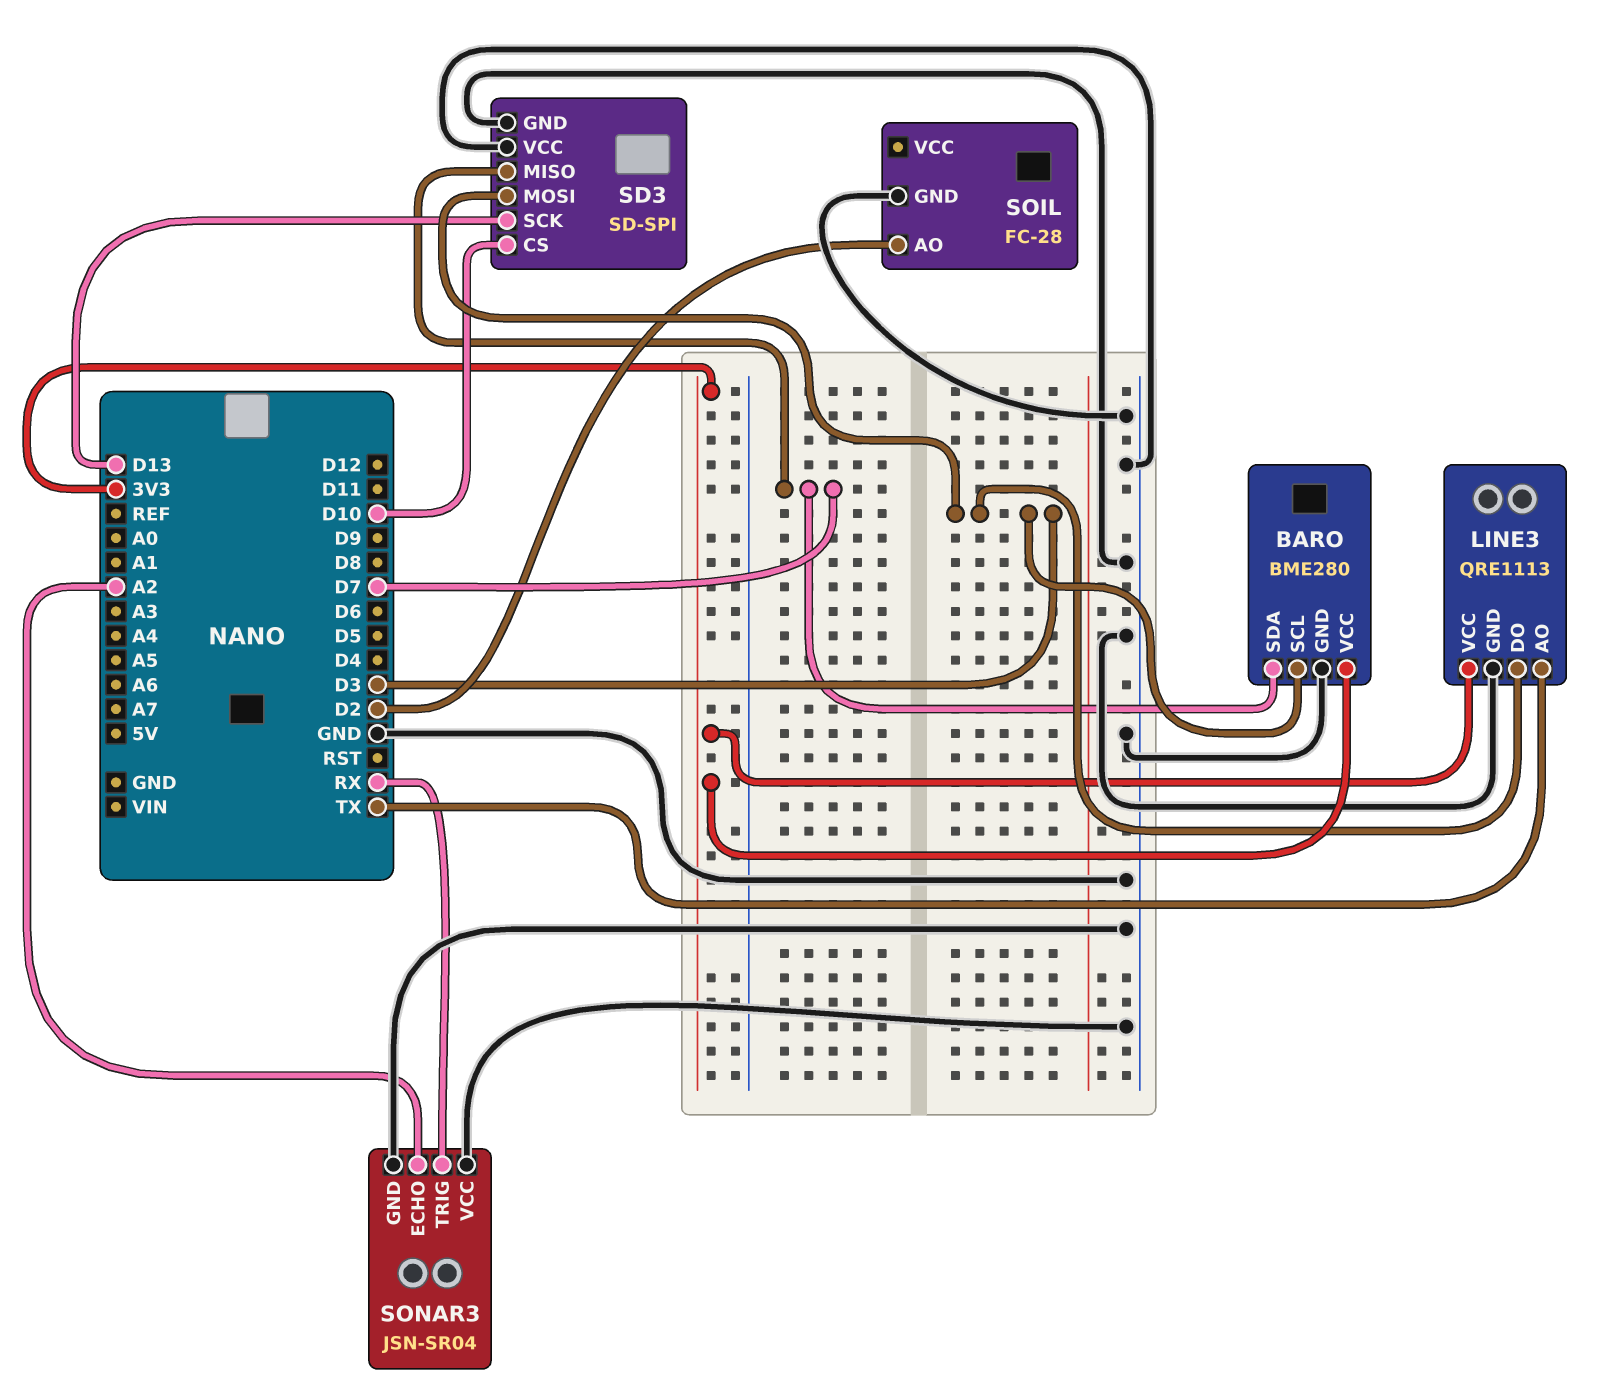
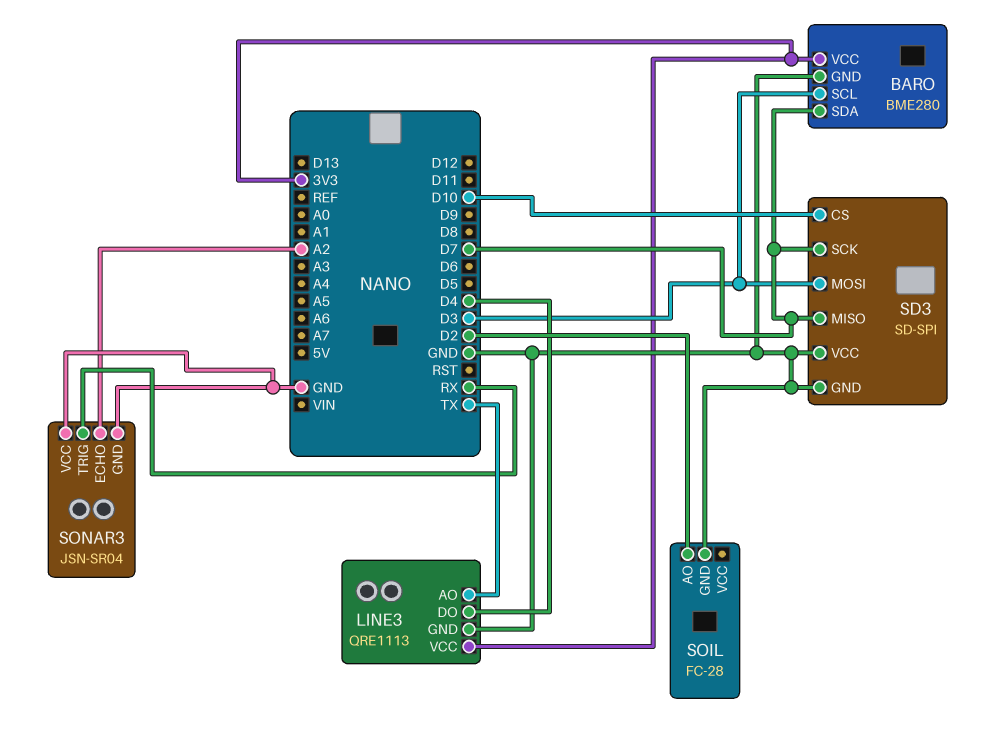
LINE3 pin DO: D3 -> D4
SD3 pin SCK: D13 -> D7

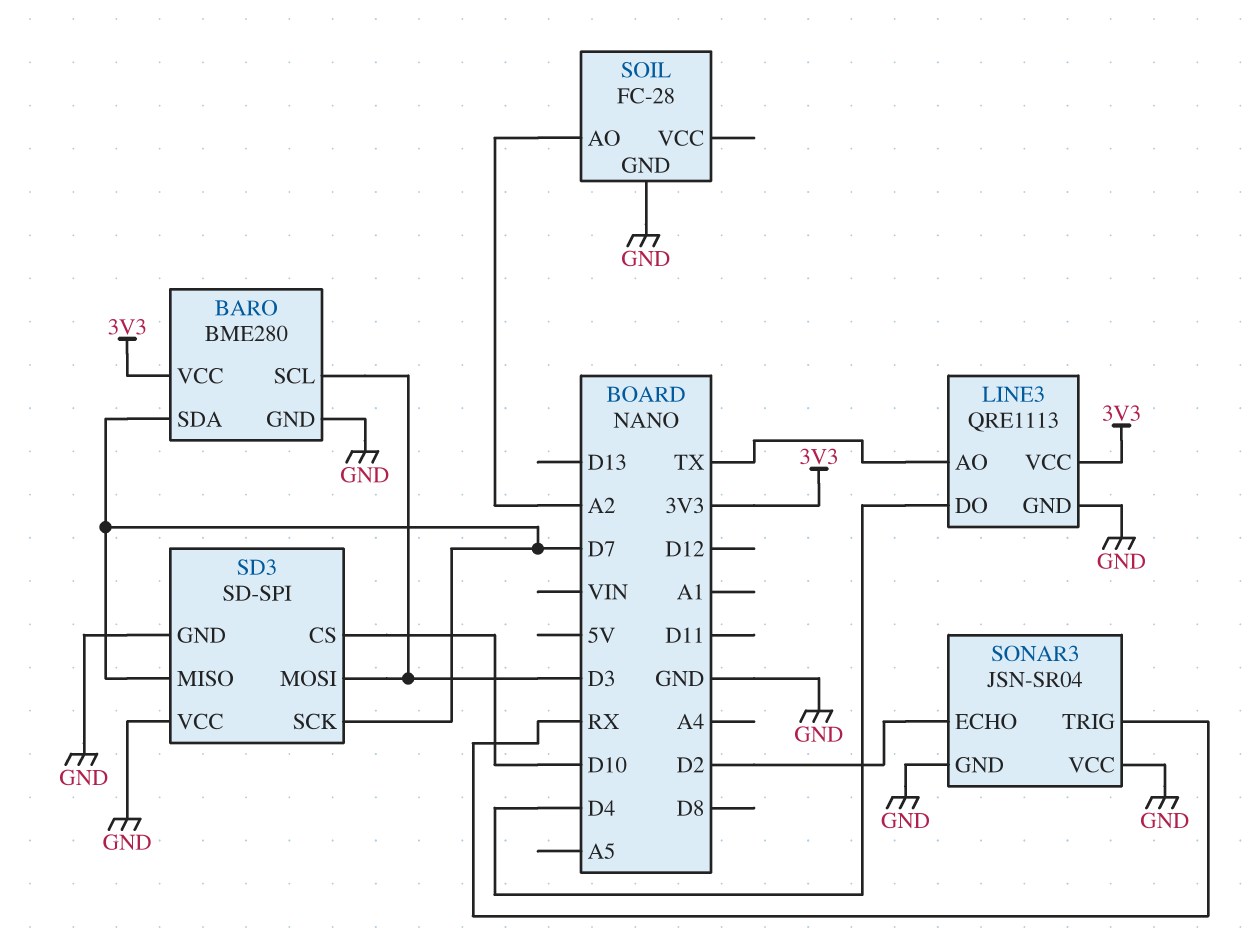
SOIL pin AO: D2 -> A2
SONAR3 pin ECHO: A2 -> D2

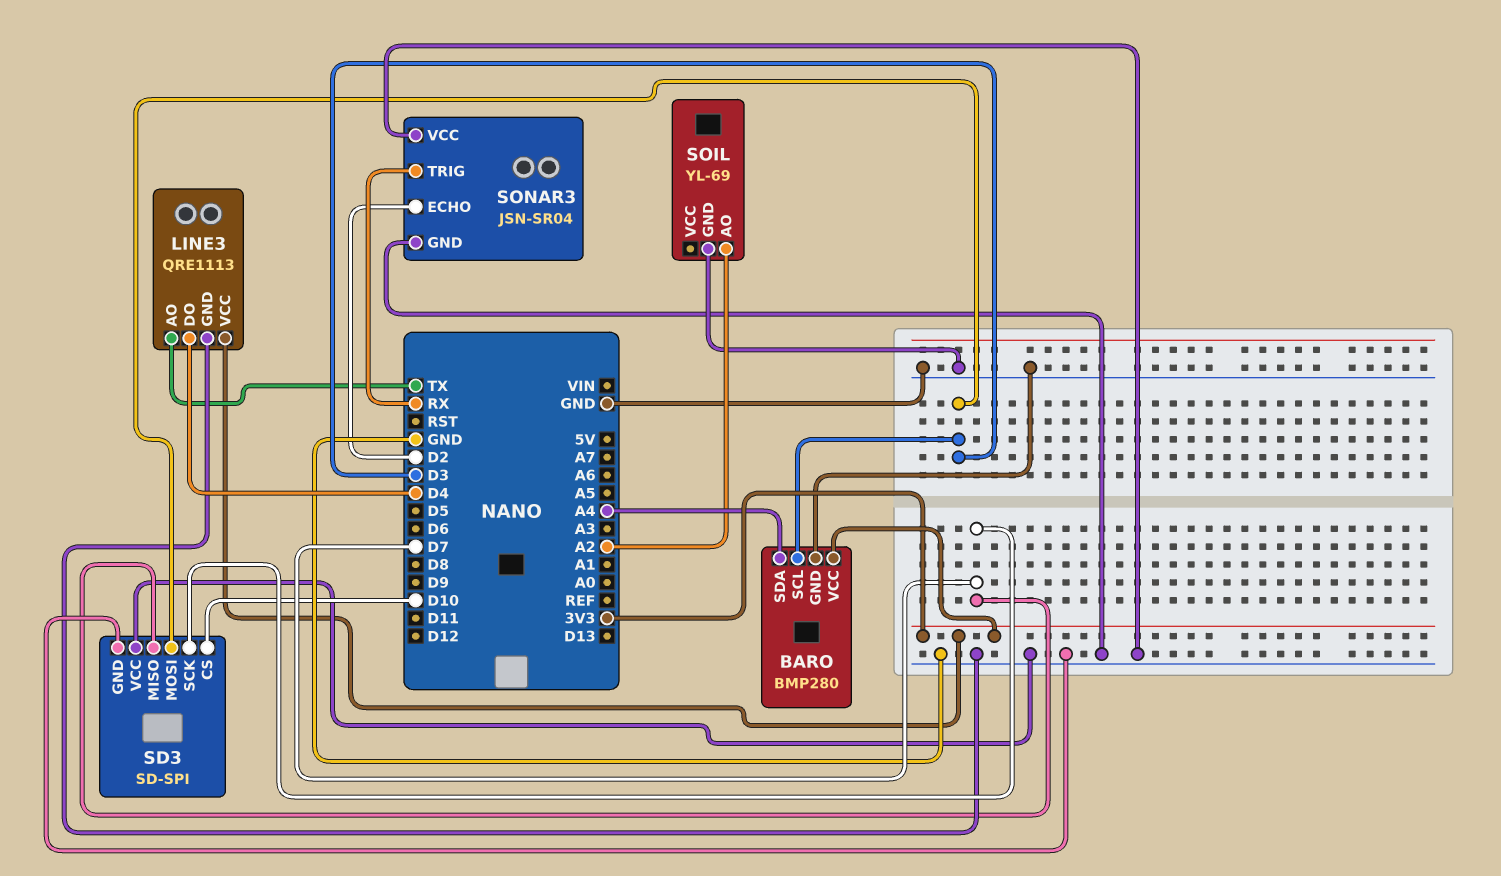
BARO: BME280 -> BMP280
BARO pin SDA: D7 -> A4
SOIL: FC-28 -> YL-69

